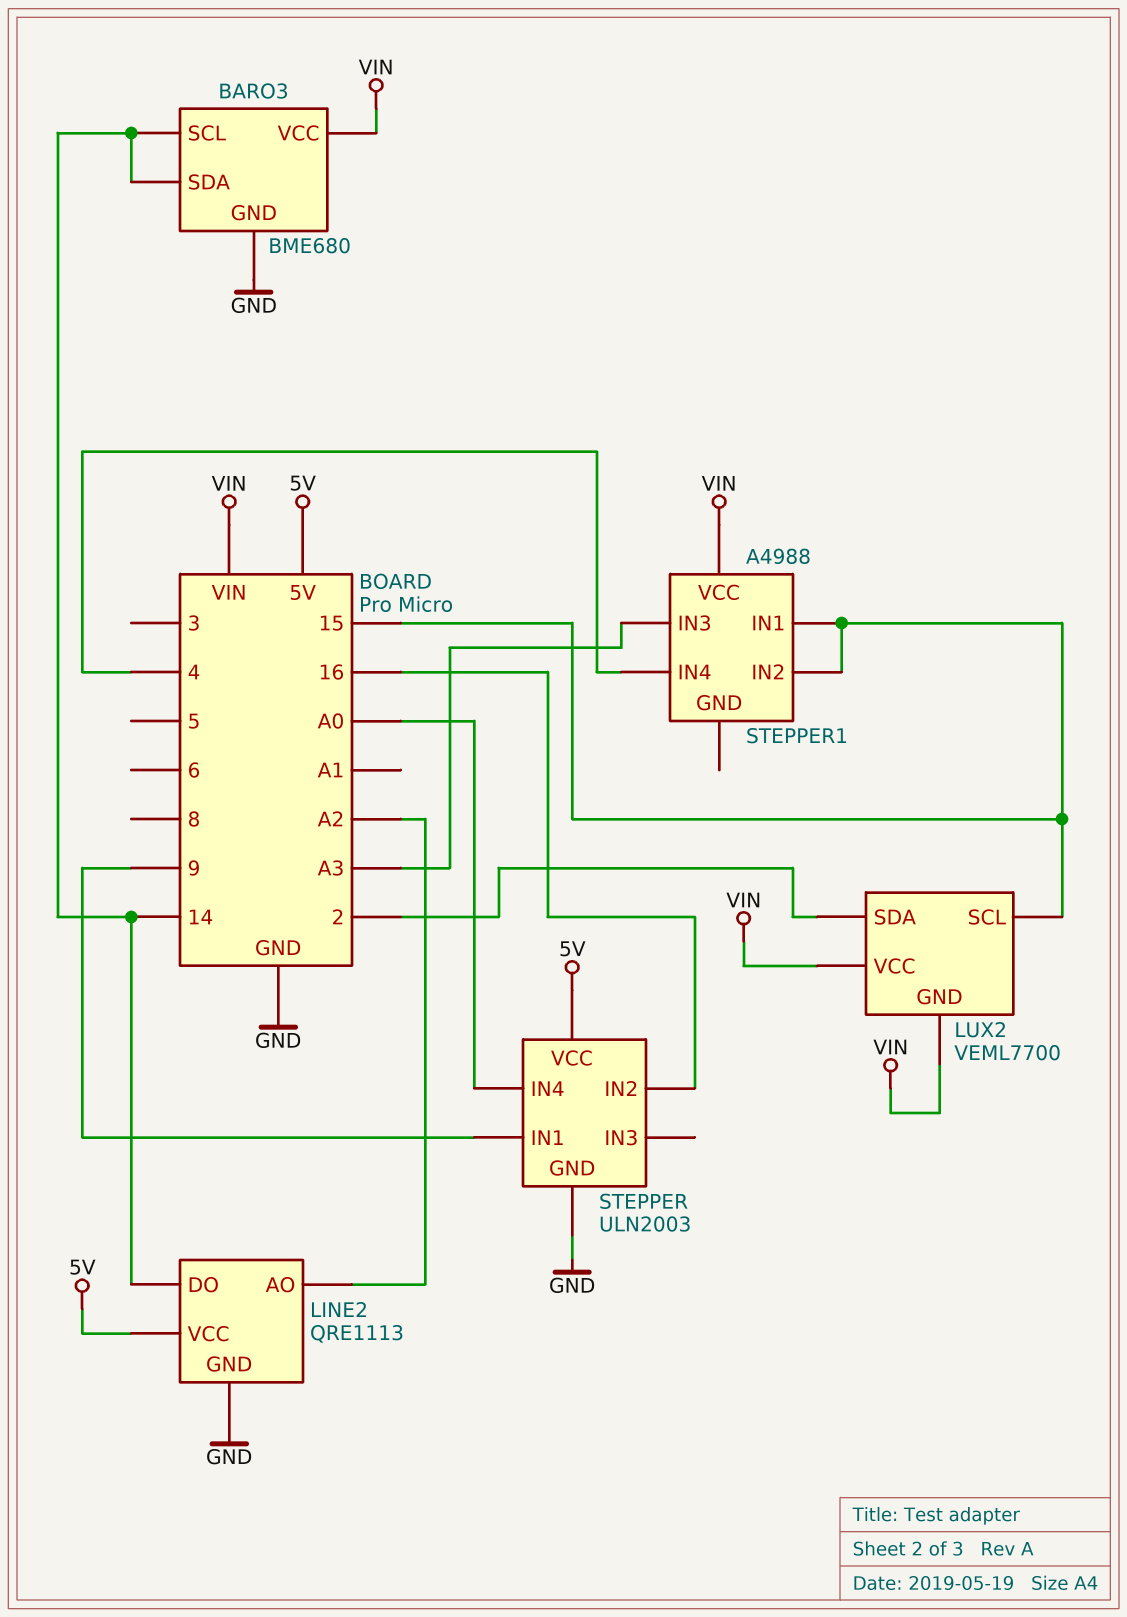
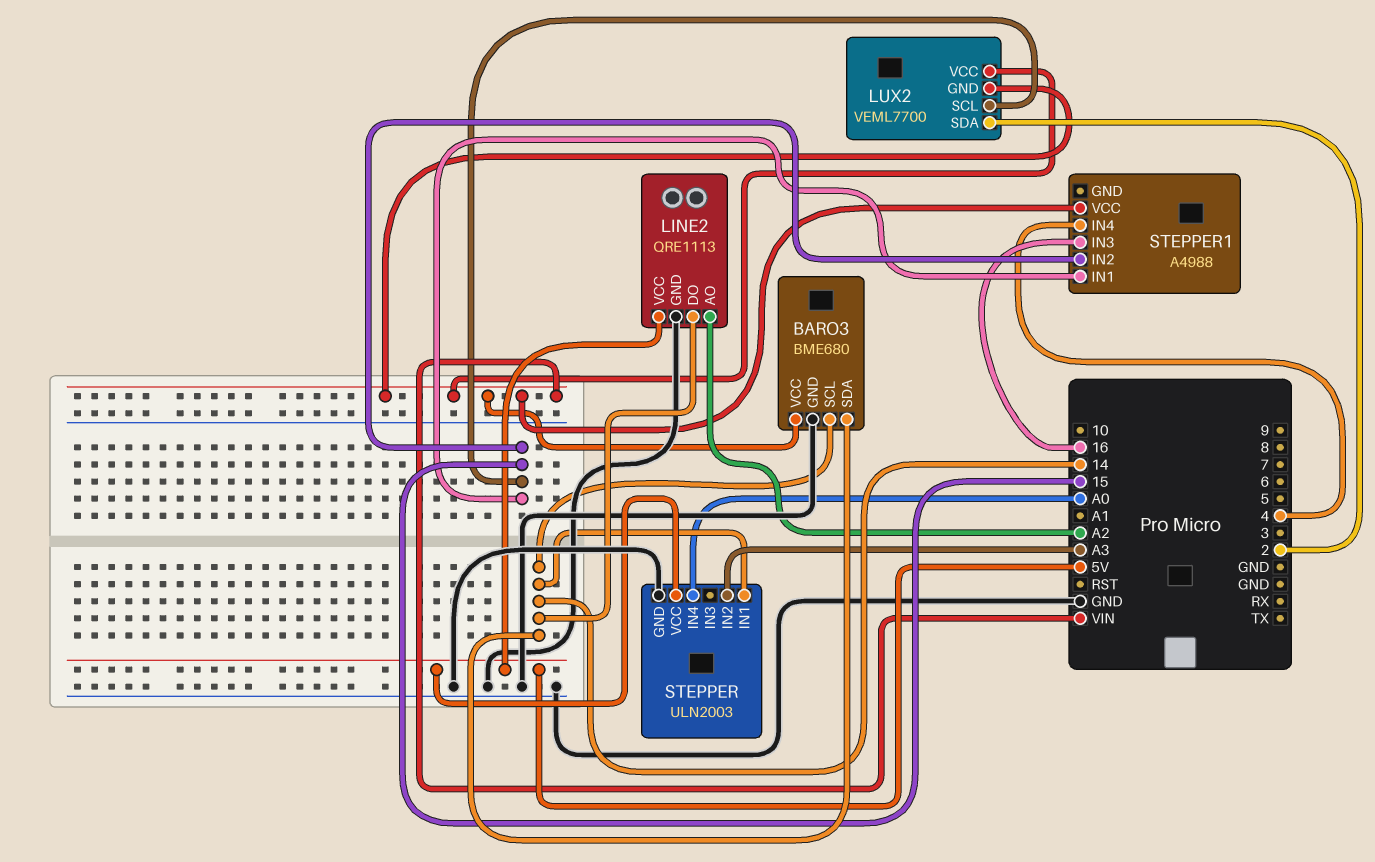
STEPPER pin IN1: 9 -> 14
STEPPER pin IN2: 16 -> A3
STEPPER1 pin IN3: A3 -> 16

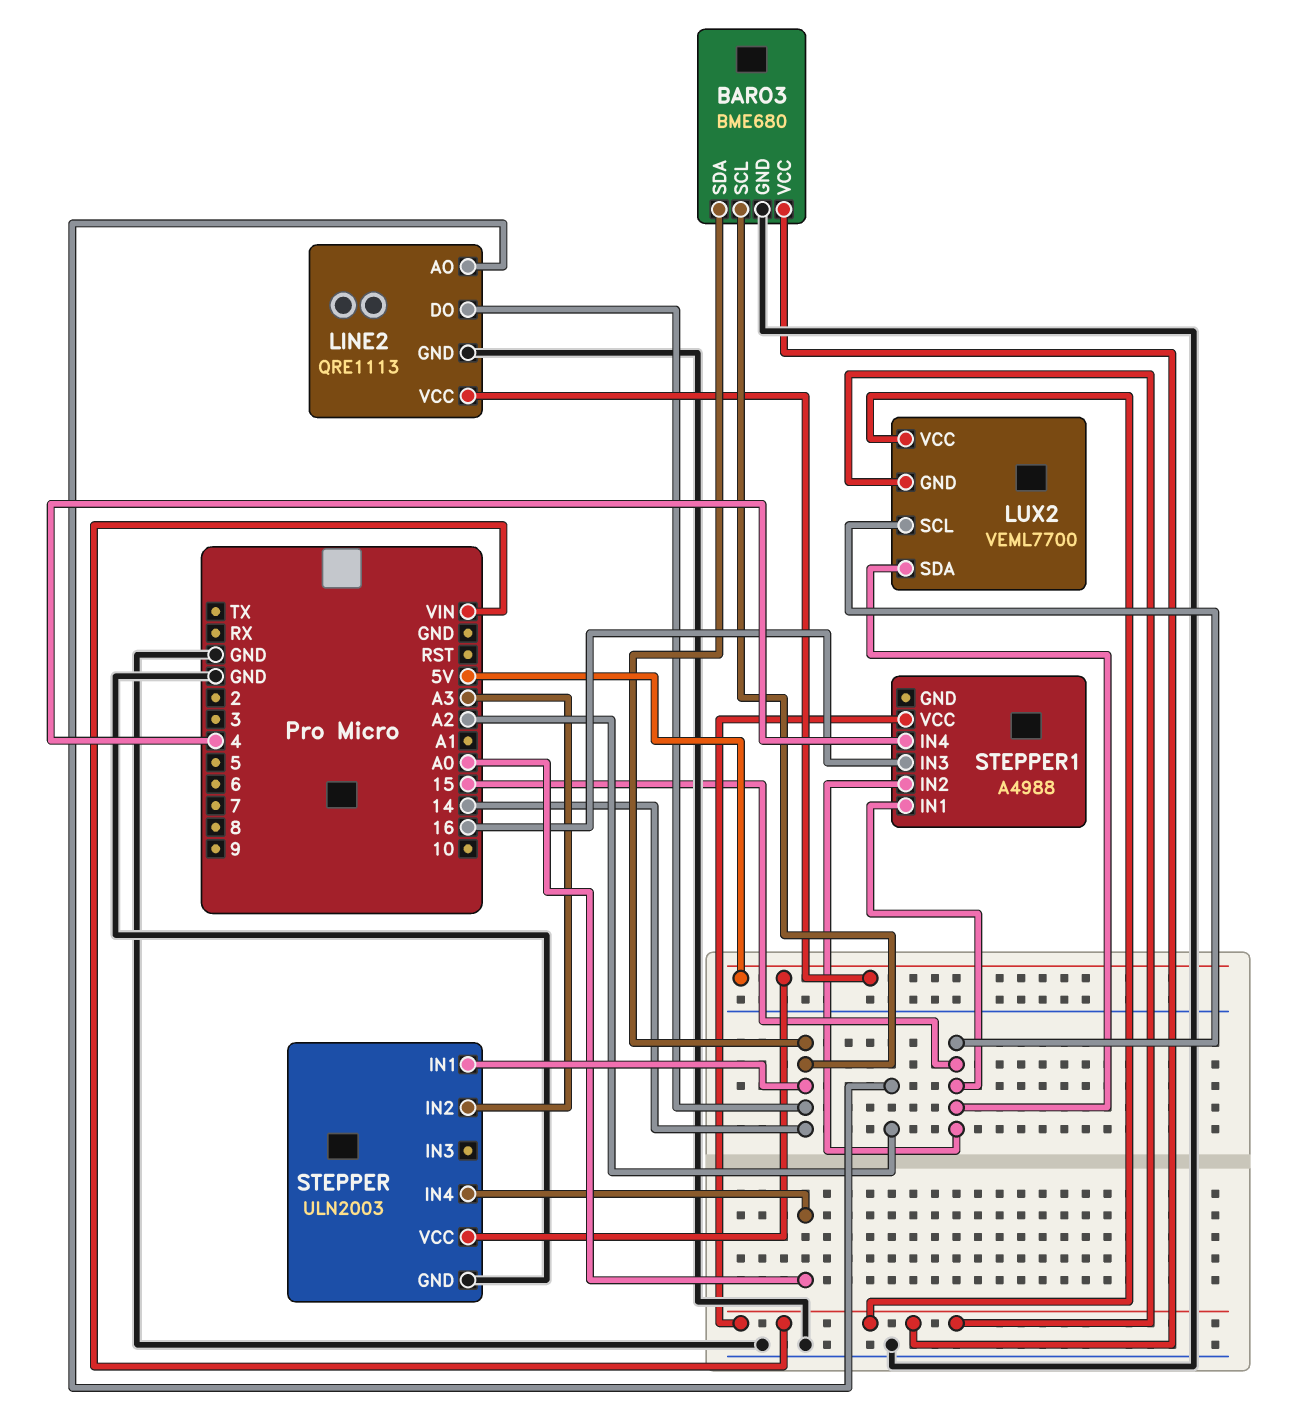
LUX2 pin SDA: 2 -> 15

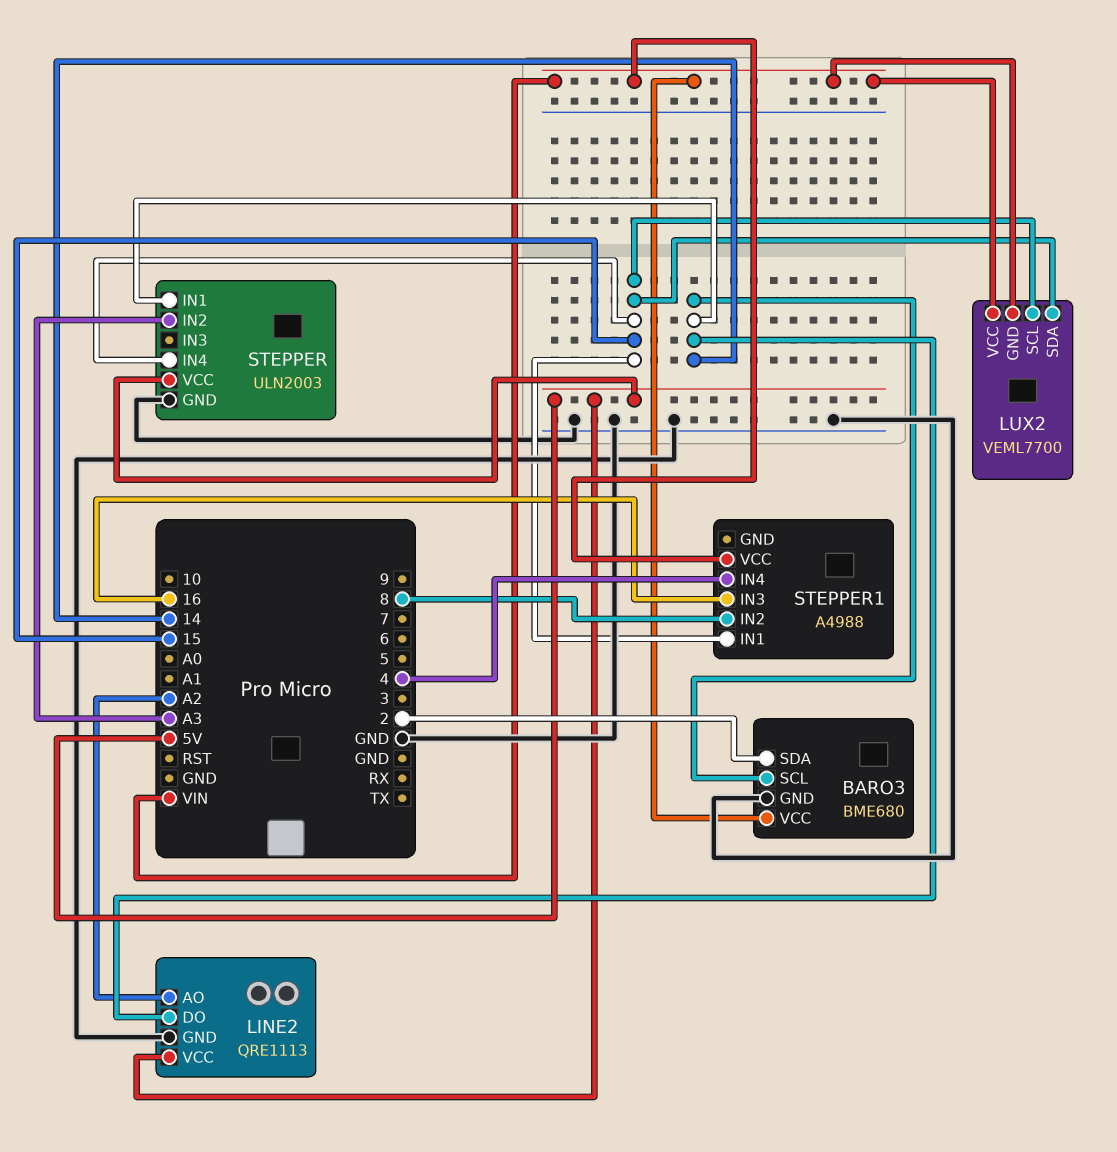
BARO3 pin SDA: 14 -> 2
STEPPER pin IN4: A0 -> 15
STEPPER1 pin IN2: 15 -> 8

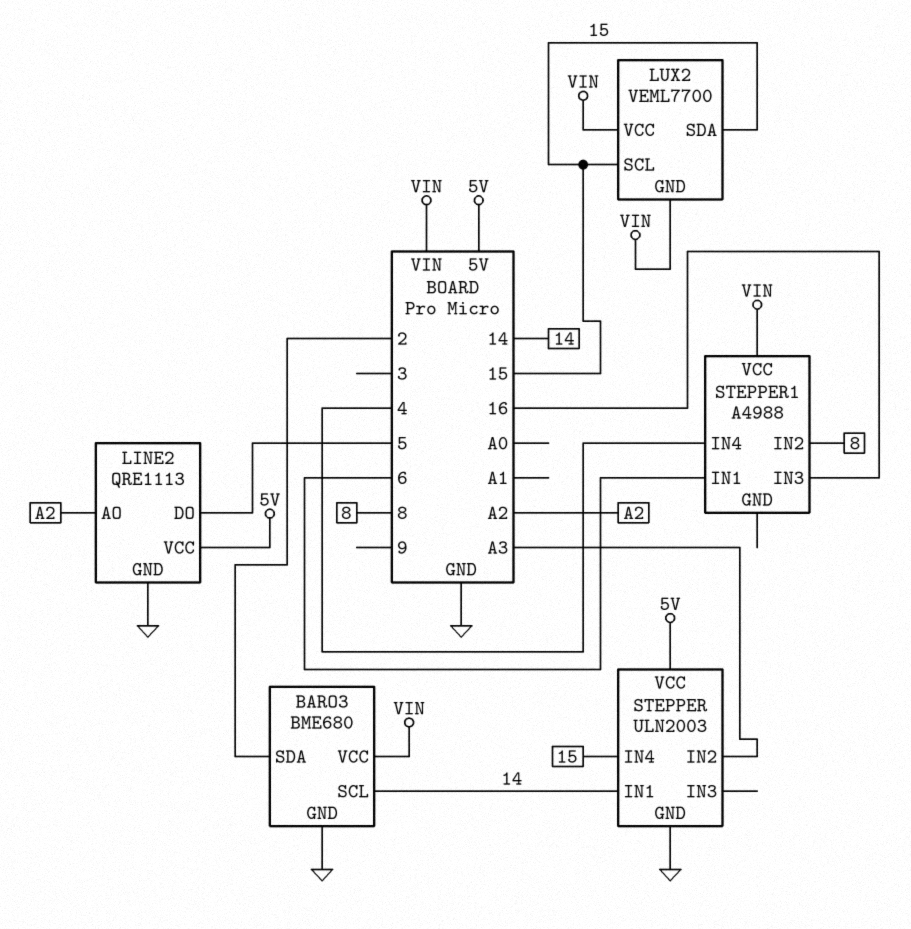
LINE2 pin DO: 14 -> 5
STEPPER1 pin IN1: 15 -> 6

